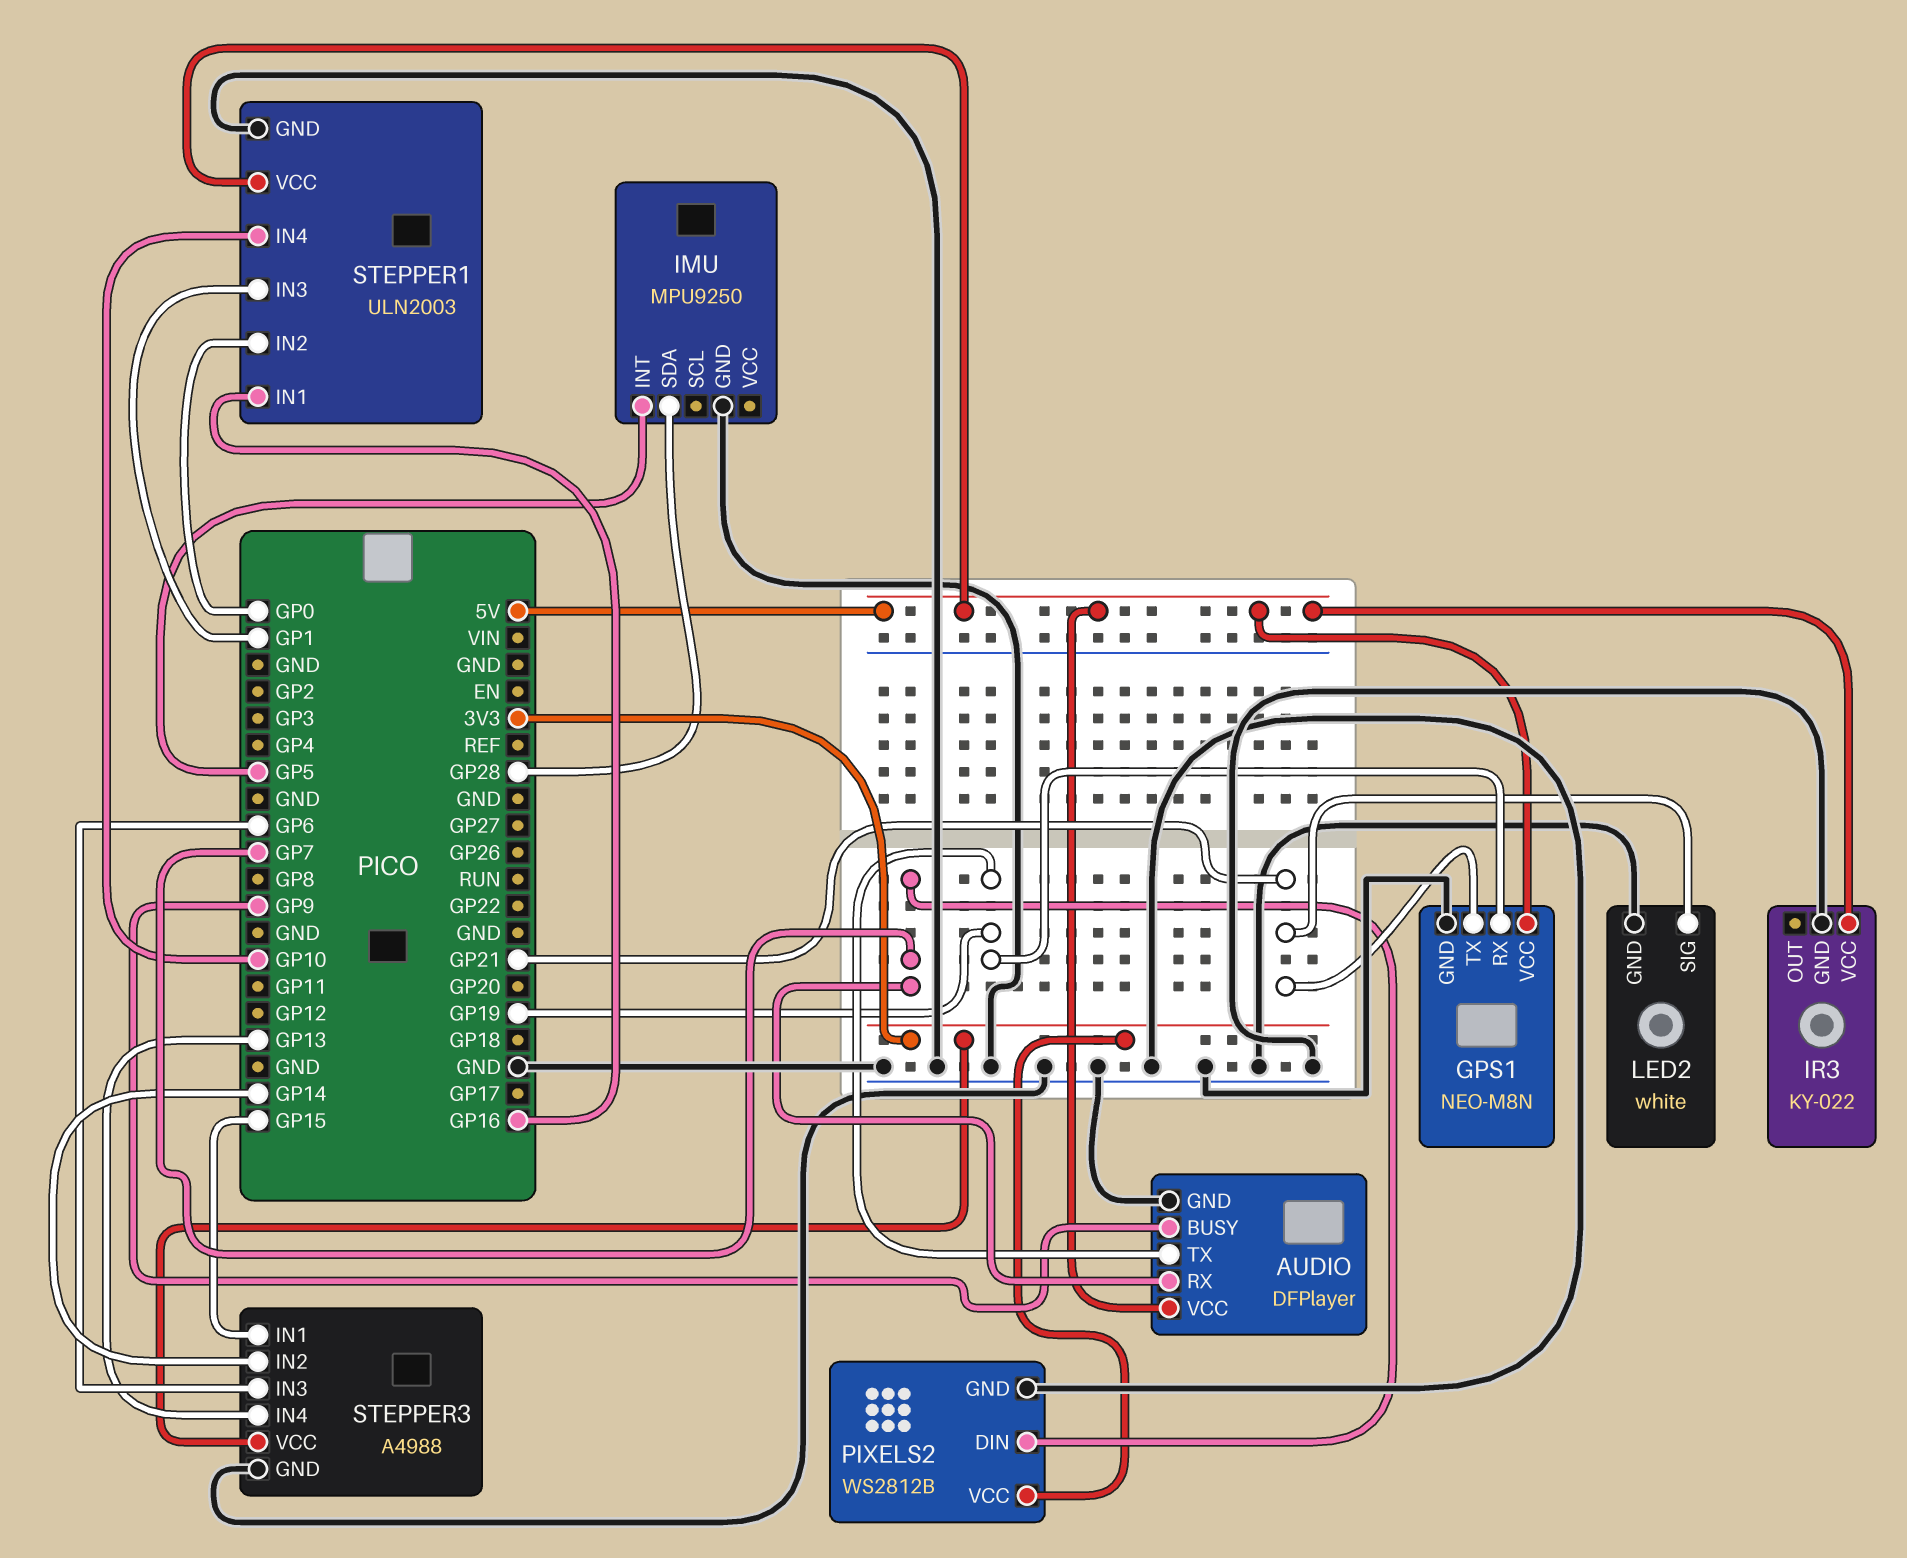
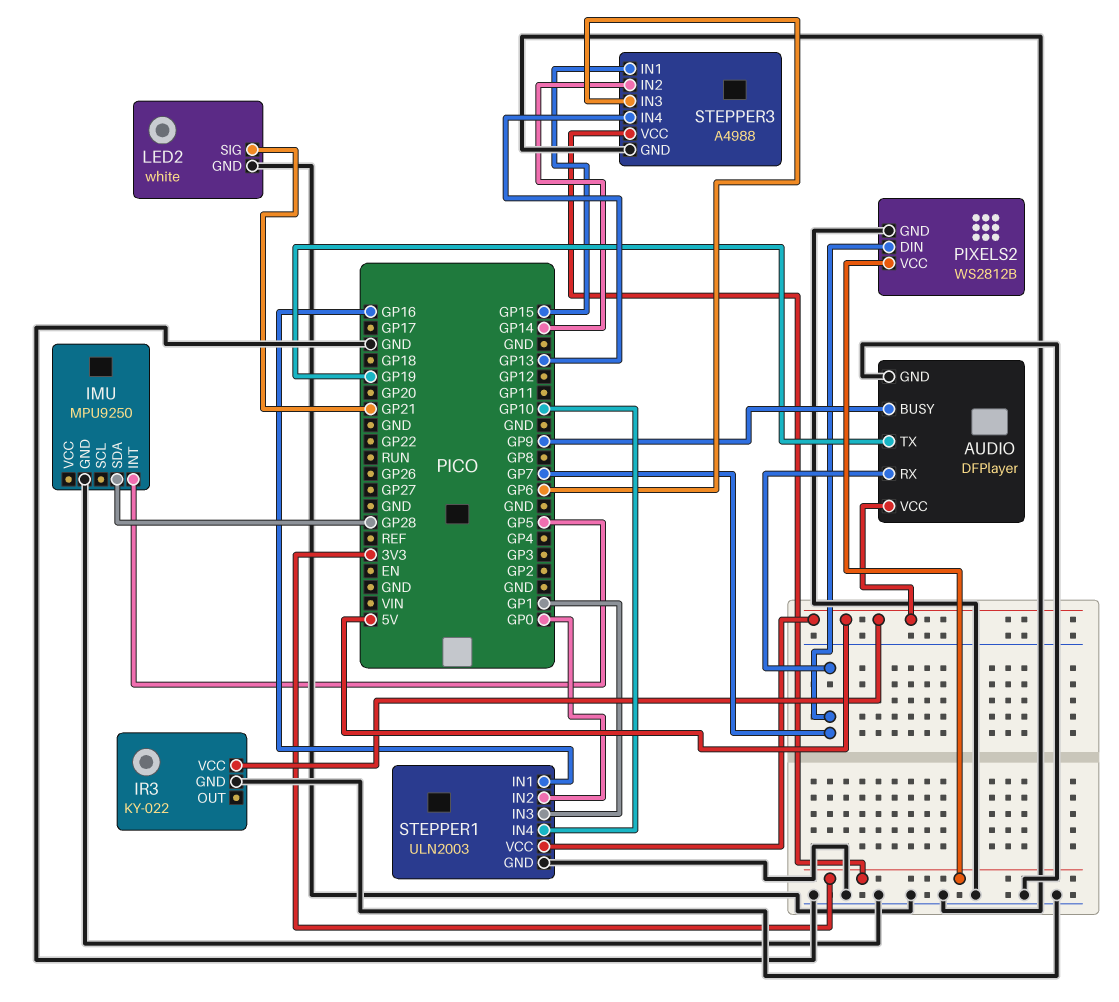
GPS1: NEO-M8N -> none
GPS1 pin GND: GND -> none
GPS1 pin RX: GP19 -> none
GPS1 pin TX: GP21 -> none
GPS1 pin VCC: 5V -> none

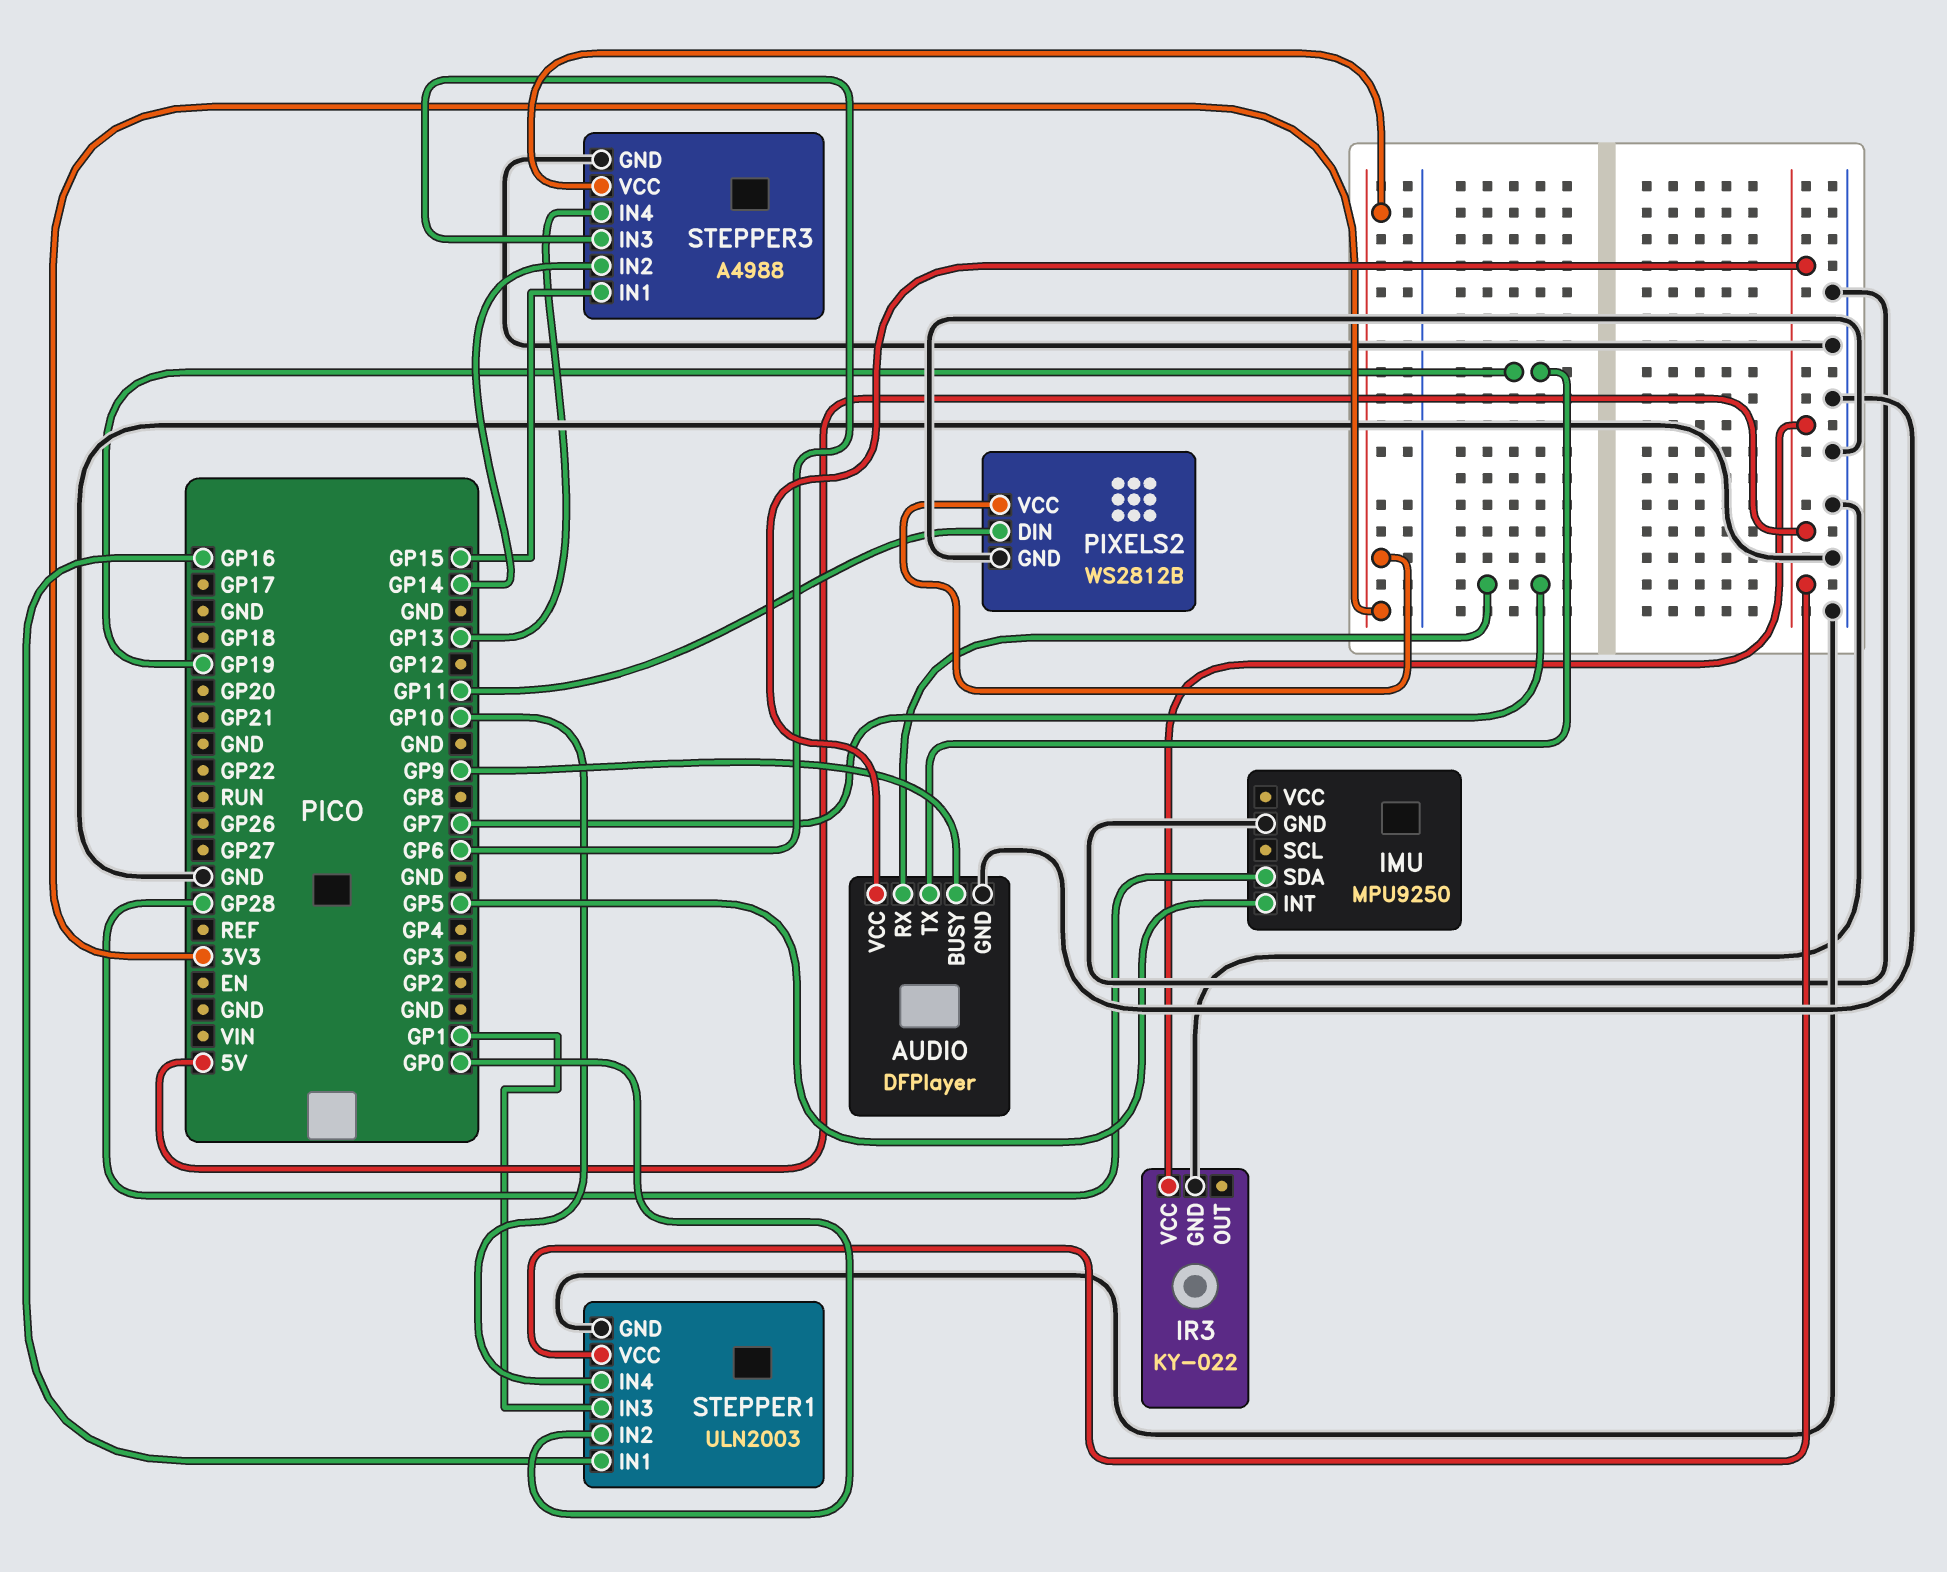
LED2: white -> none
LED2 pin GND: GND -> none
LED2 pin SIG: GP21 -> none
PIXELS2 pin DIN: GP7 -> GP11

